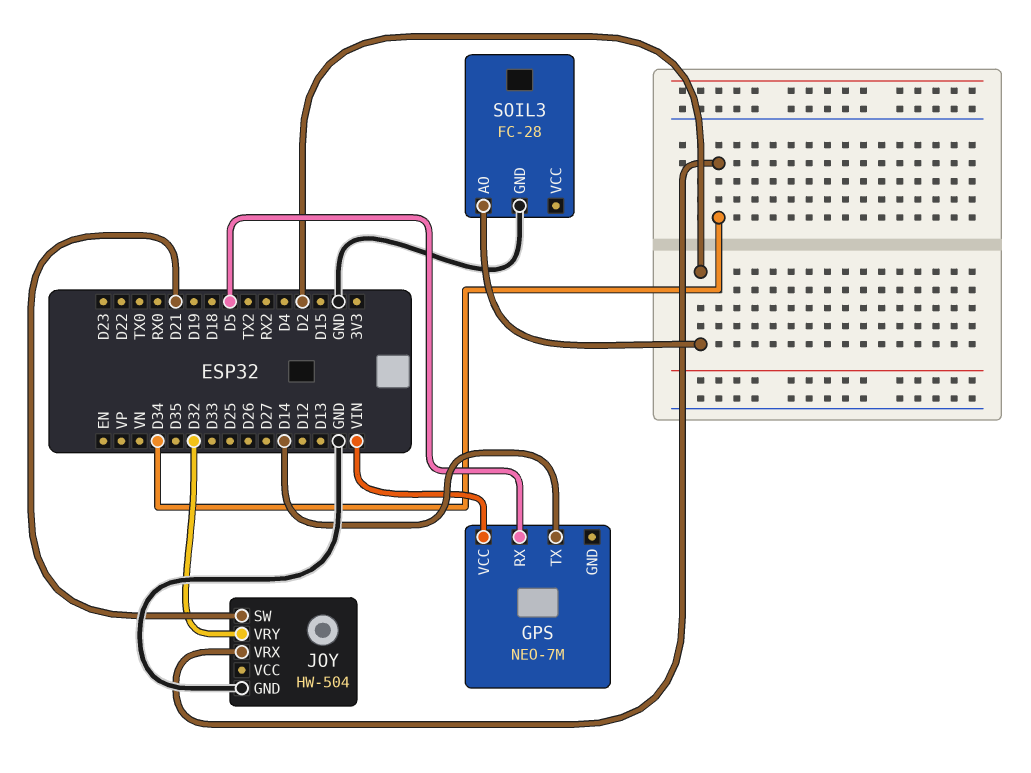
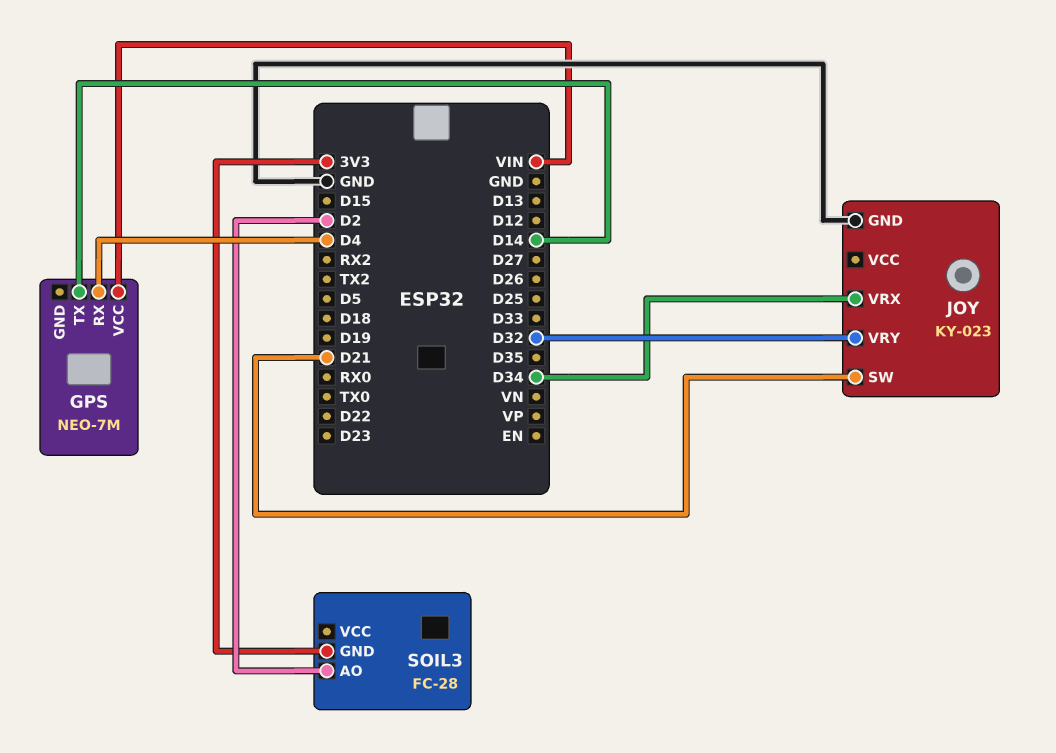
GPS pin RX: D5 -> D4
JOY: HW-504 -> KY-023
SOIL3 pin GND: GND -> 3V3

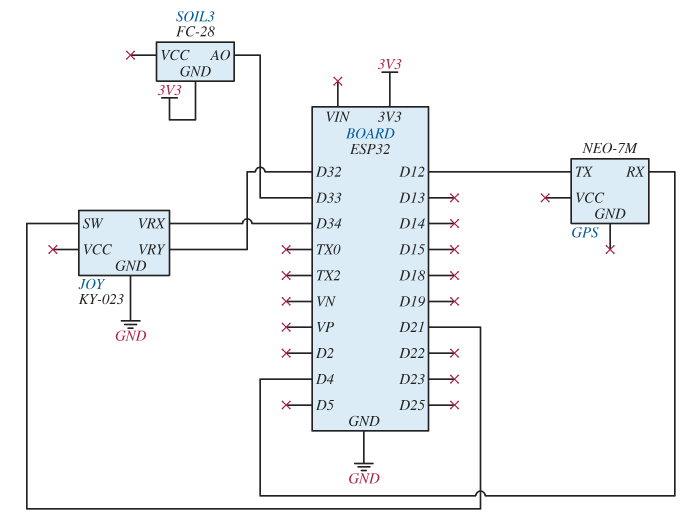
GPS pin TX: D14 -> D12
GPS pin VCC: VIN -> none
SOIL3 pin AO: D2 -> D33

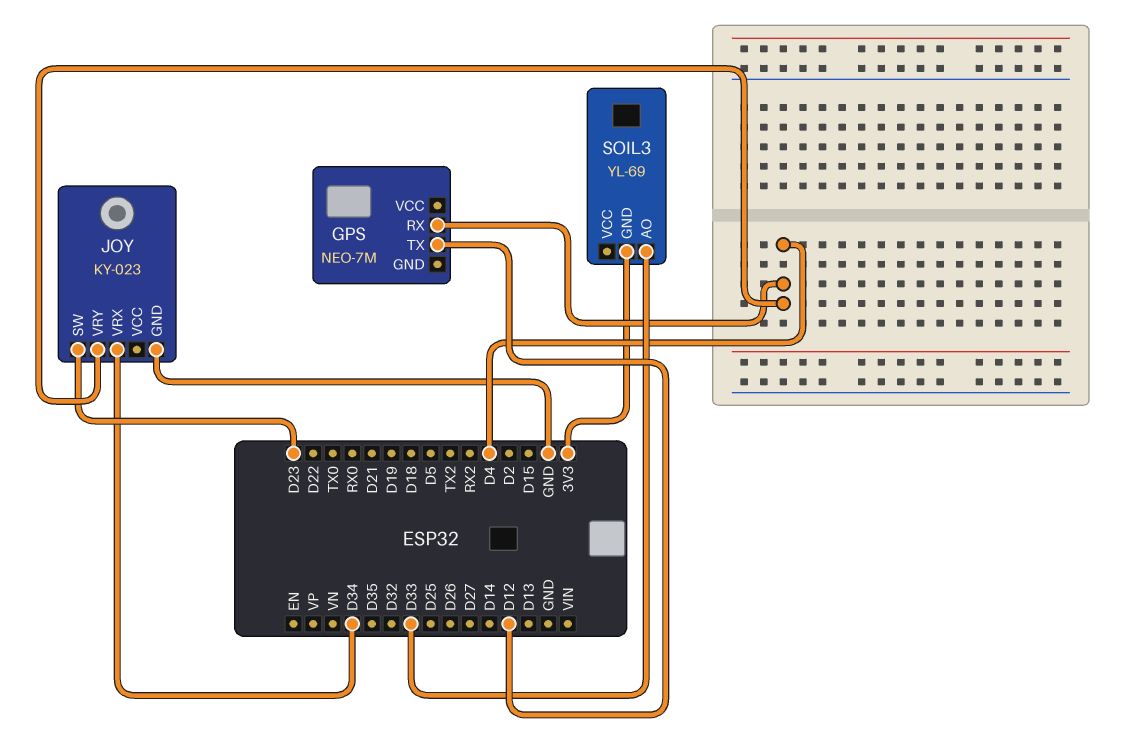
JOY pin SW: D21 -> D23
JOY pin VRY: D32 -> D4
SOIL3: FC-28 -> YL-69

